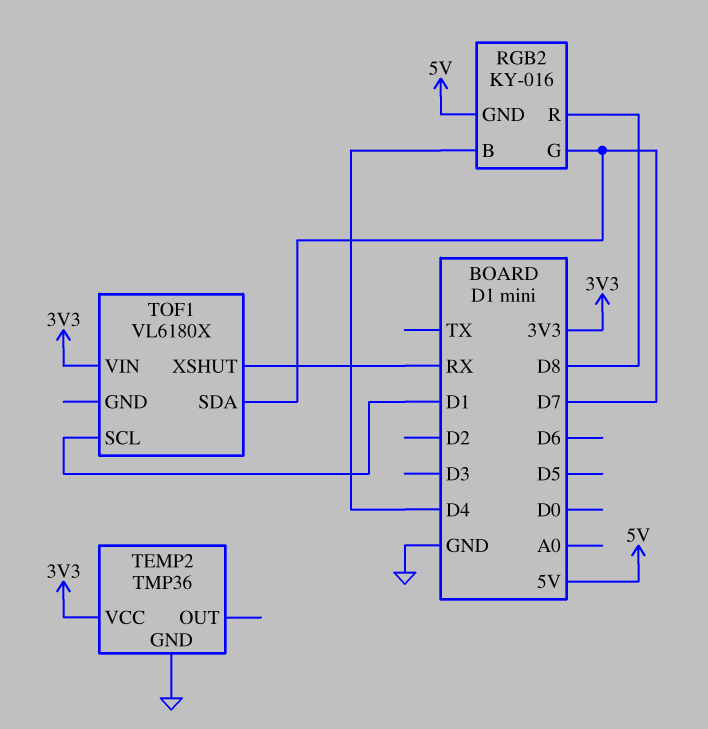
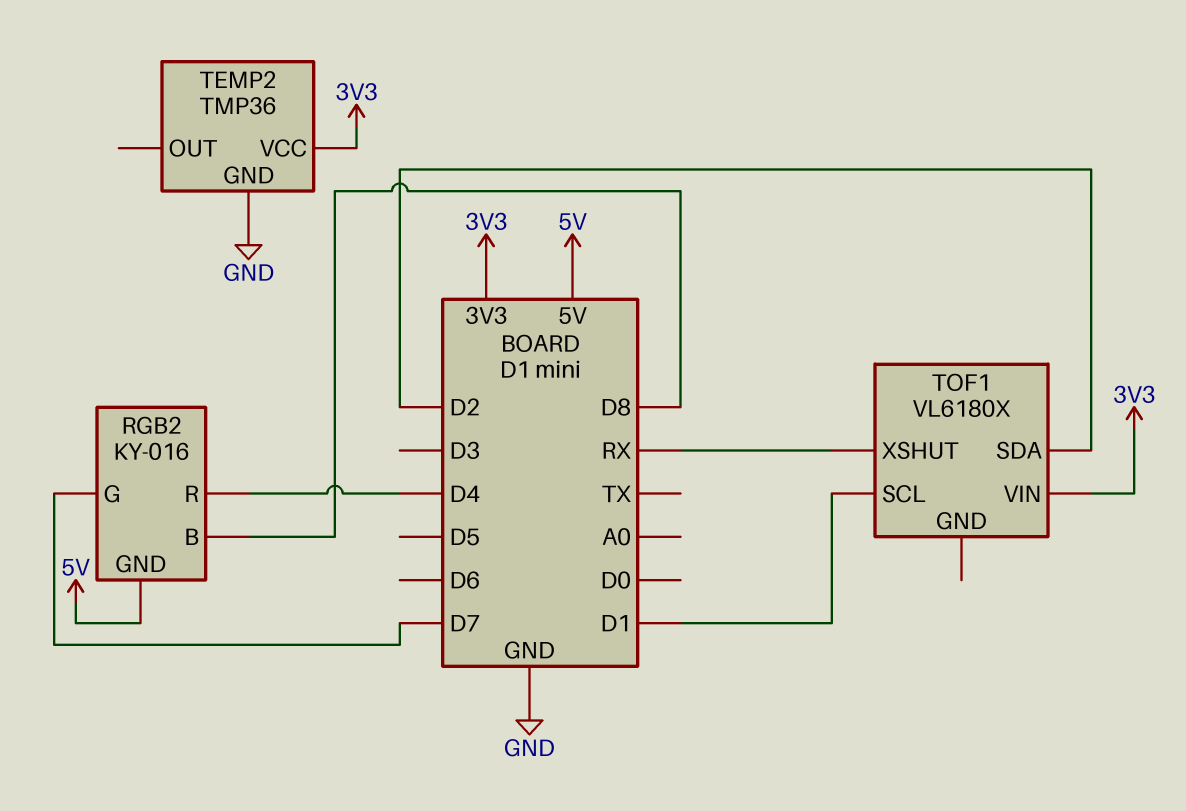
RGB2 pin B: D4 -> D8
RGB2 pin R: D8 -> D4
TOF1 pin SDA: D7 -> D2

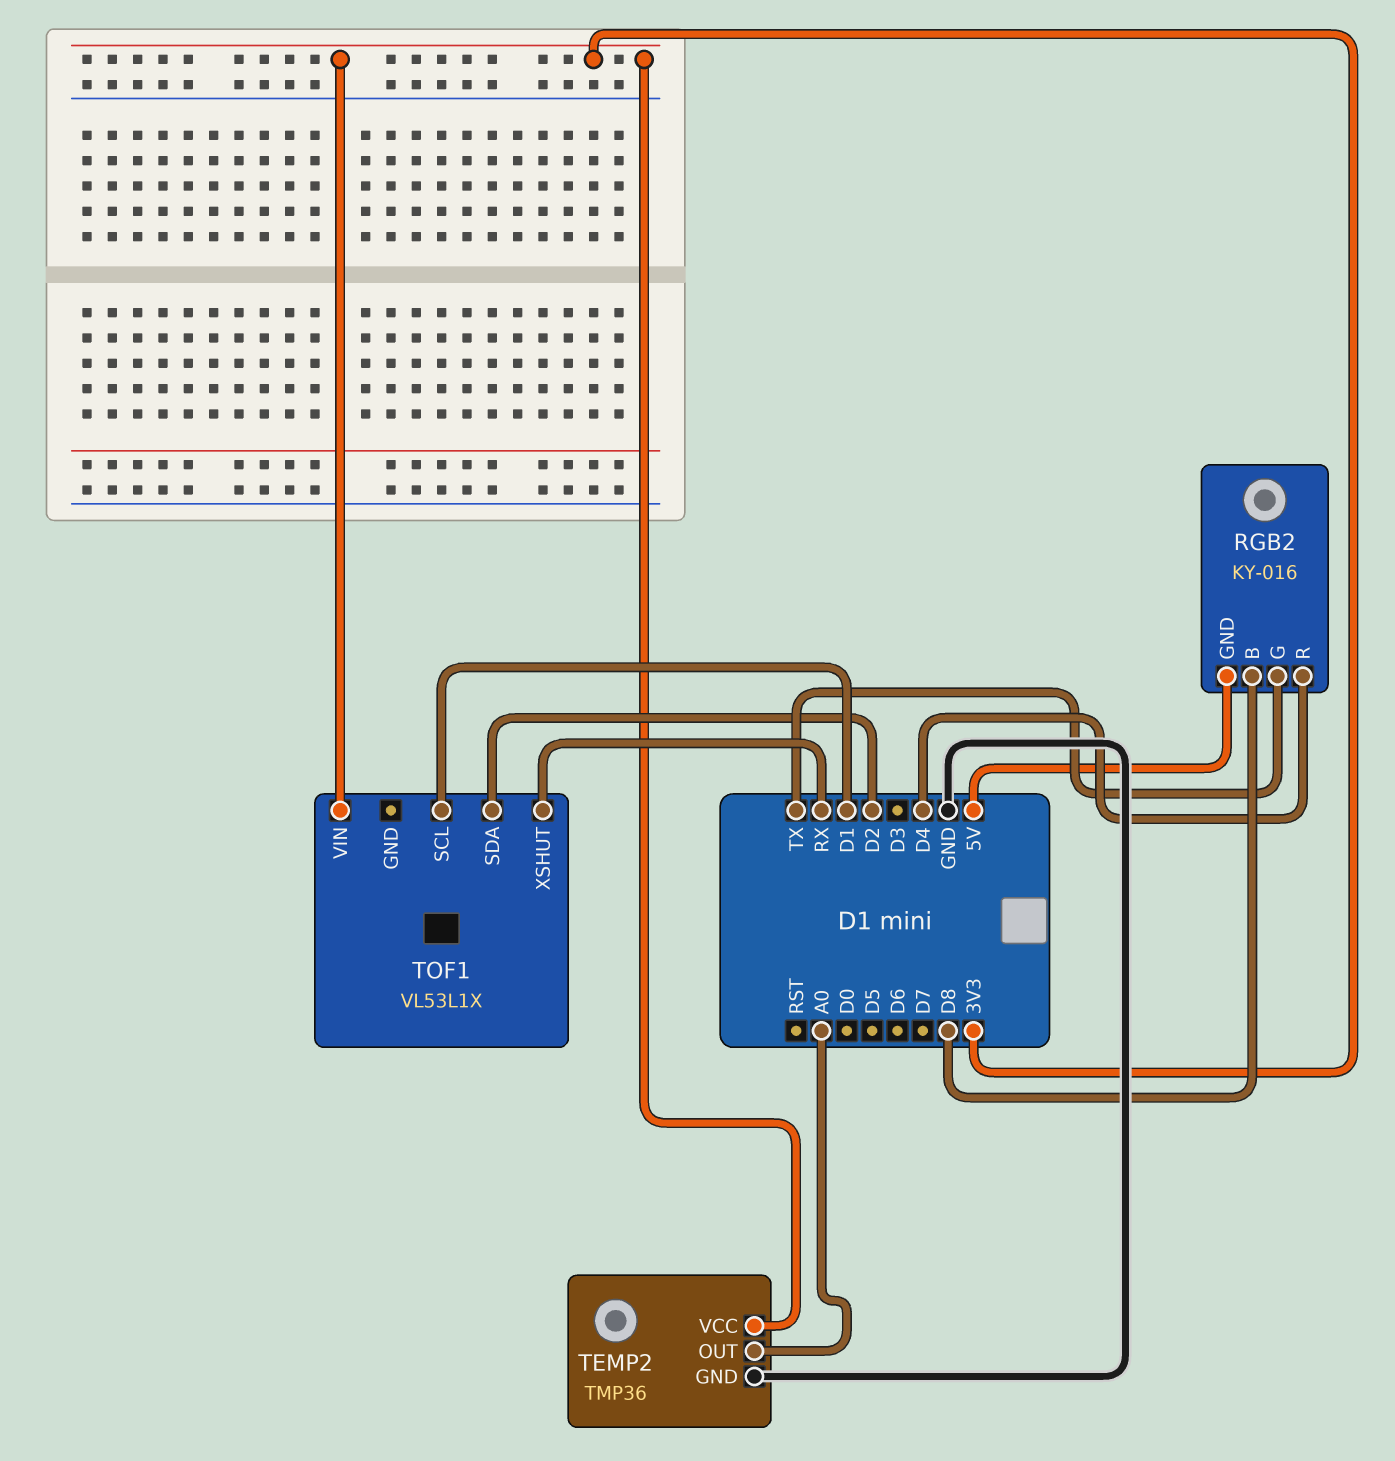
RGB2 pin G: D7 -> TX
TEMP2 pin OUT: none -> A0
TOF1: VL6180X -> VL53L1X

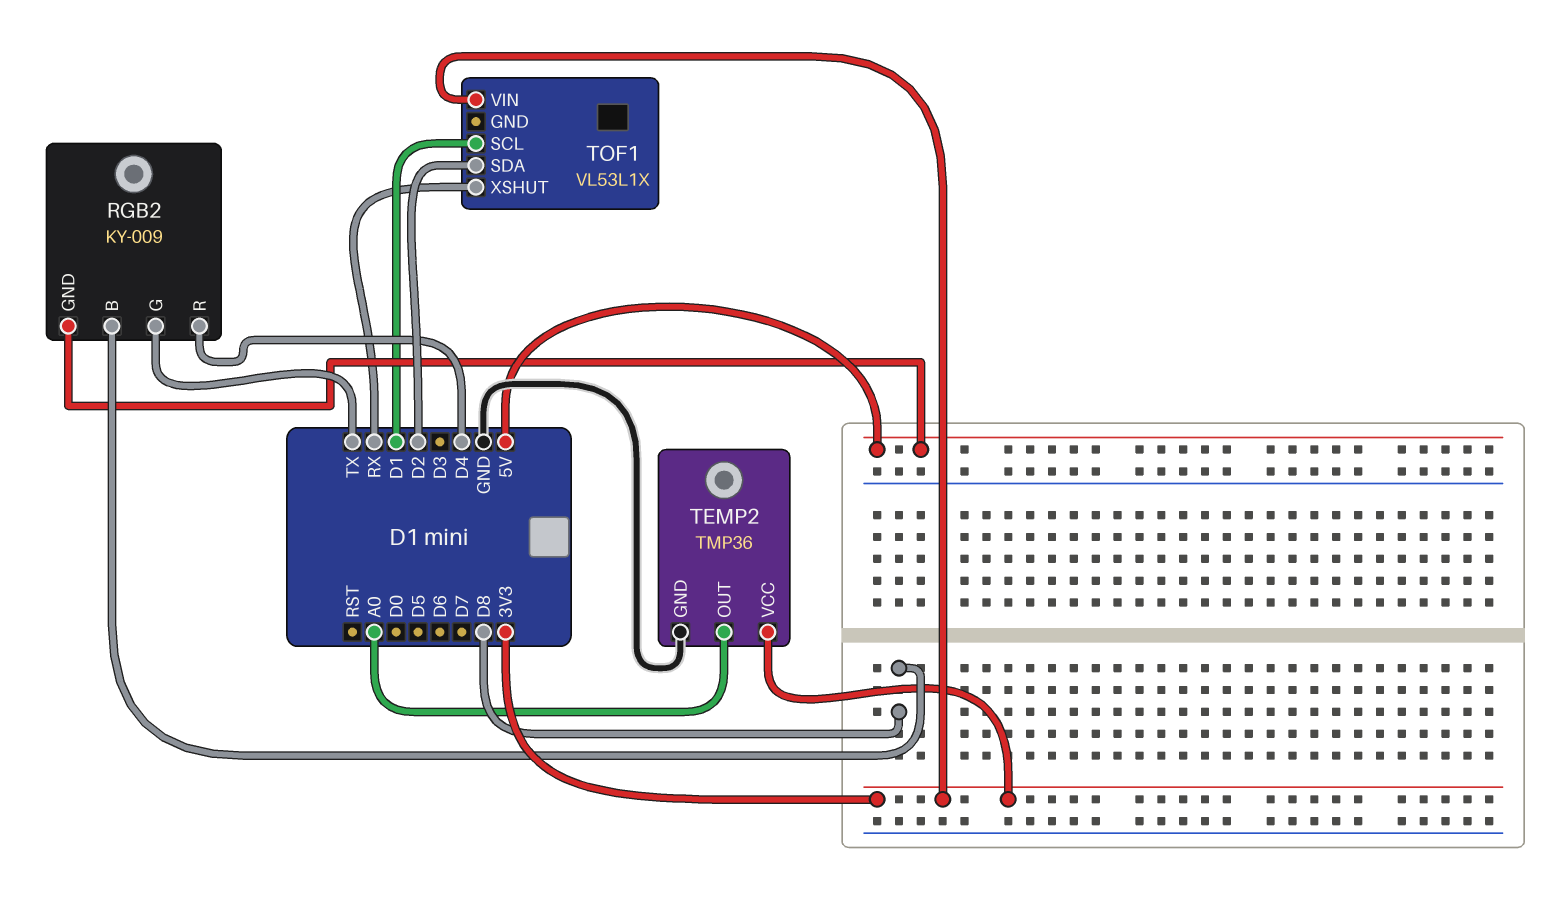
RGB2: KY-016 -> KY-009

